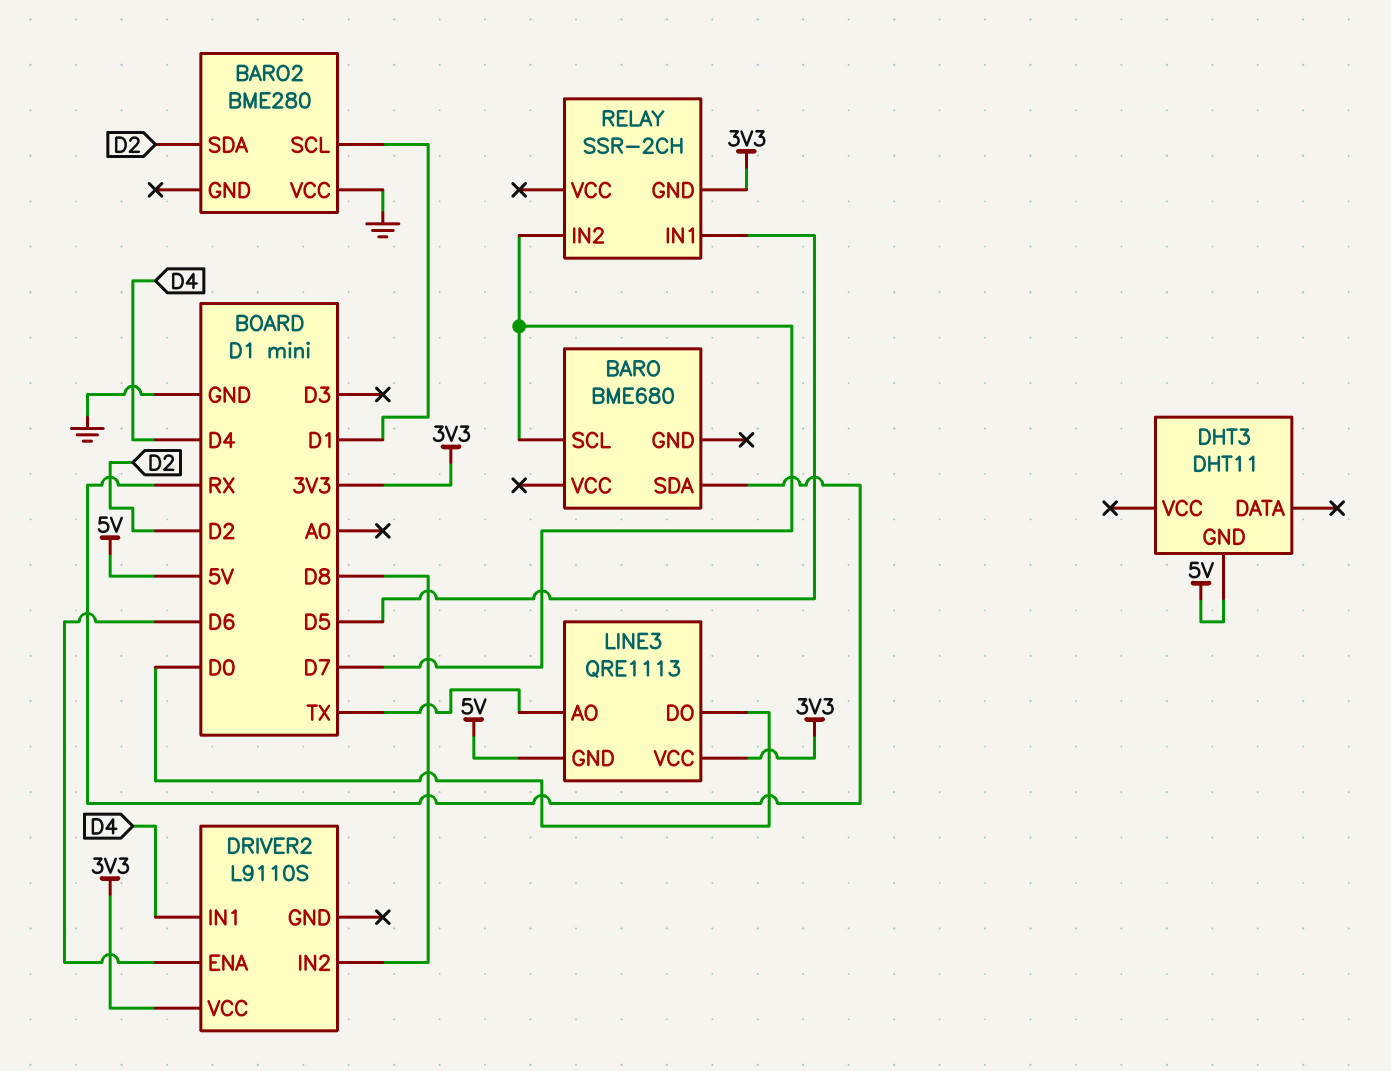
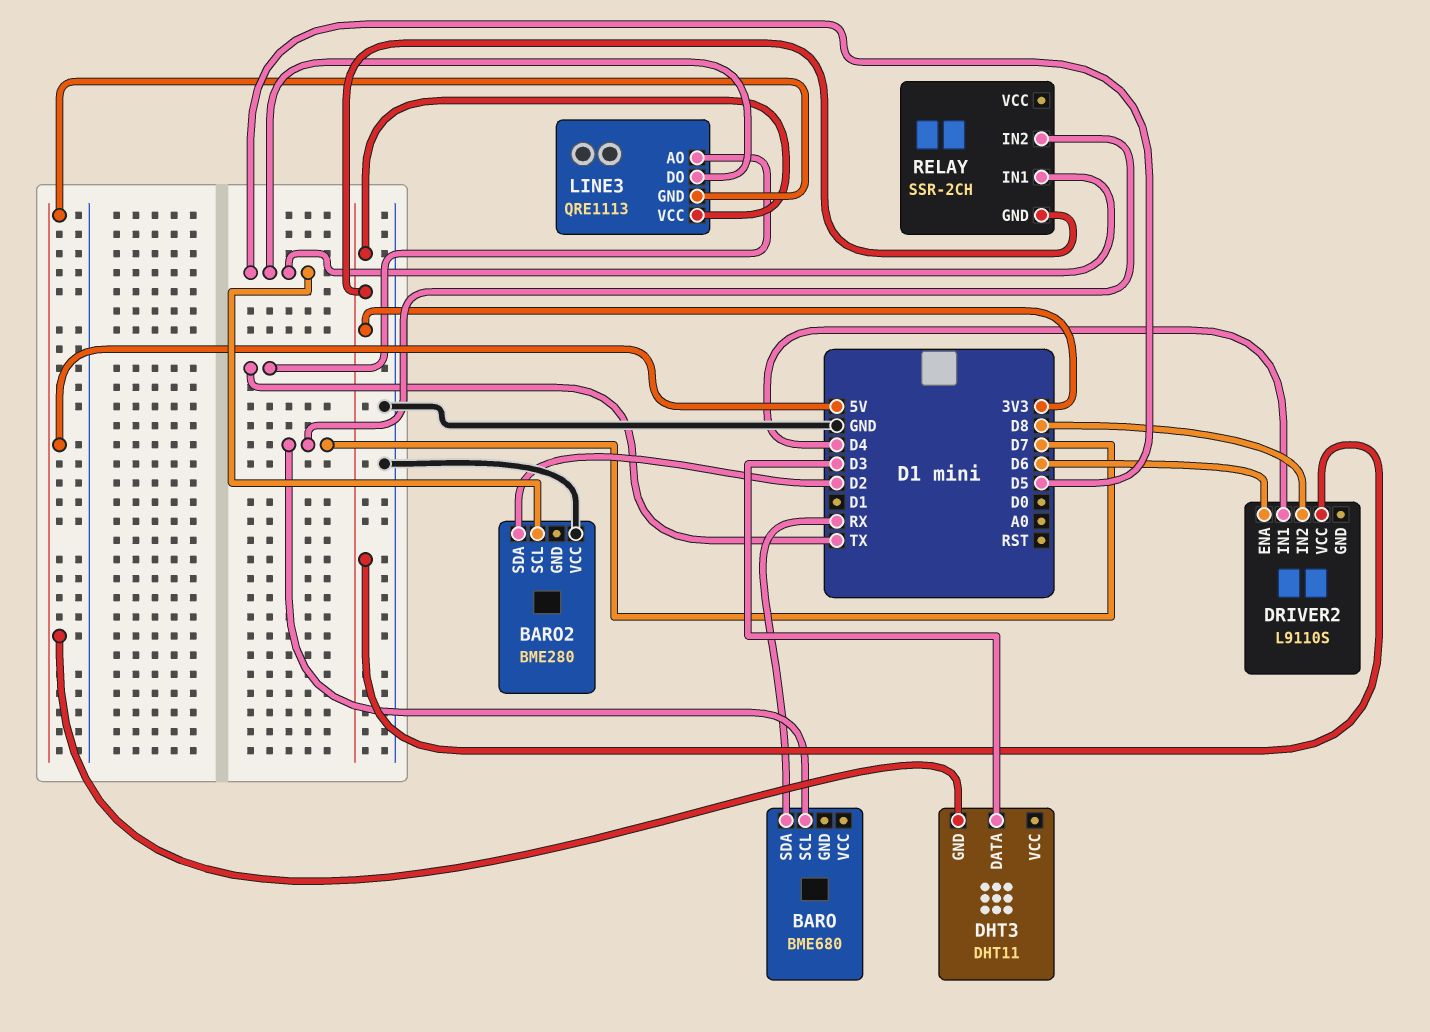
BARO2 pin SCL: D1 -> D5
DHT3 pin DATA: none -> D3
LINE3 pin DO: D0 -> D5

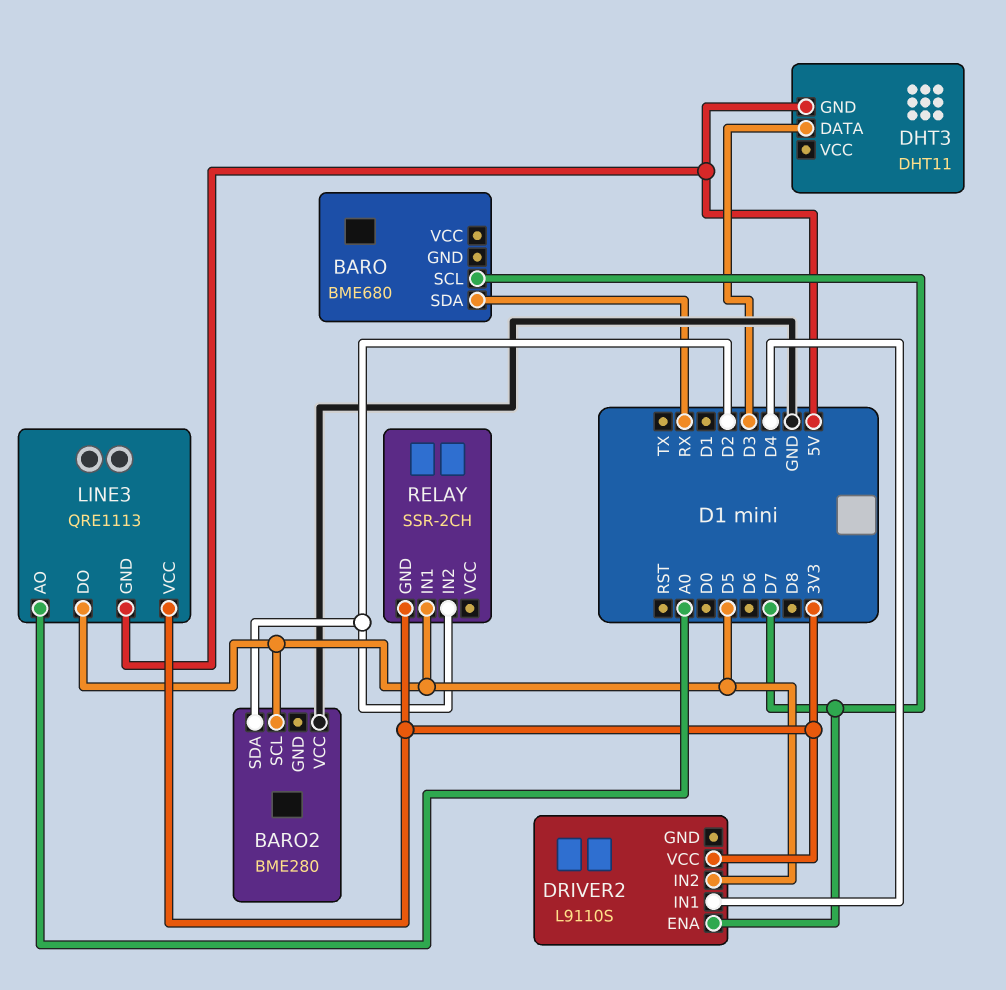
DRIVER2 pin ENA: D6 -> D7
DRIVER2 pin IN2: D8 -> D5
LINE3 pin AO: TX -> A0
RELAY pin IN2: D7 -> D2

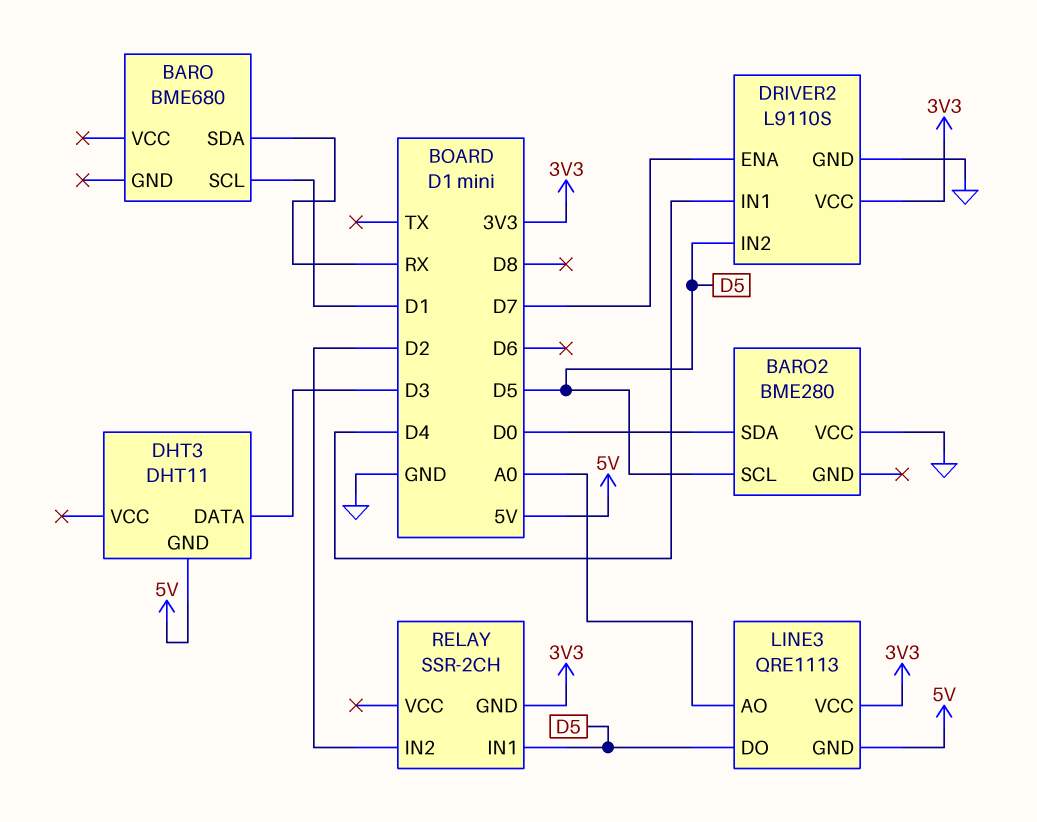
BARO pin SCL: D7 -> D1
BARO2 pin SDA: D2 -> D0
DRIVER2 pin GND: none -> GND

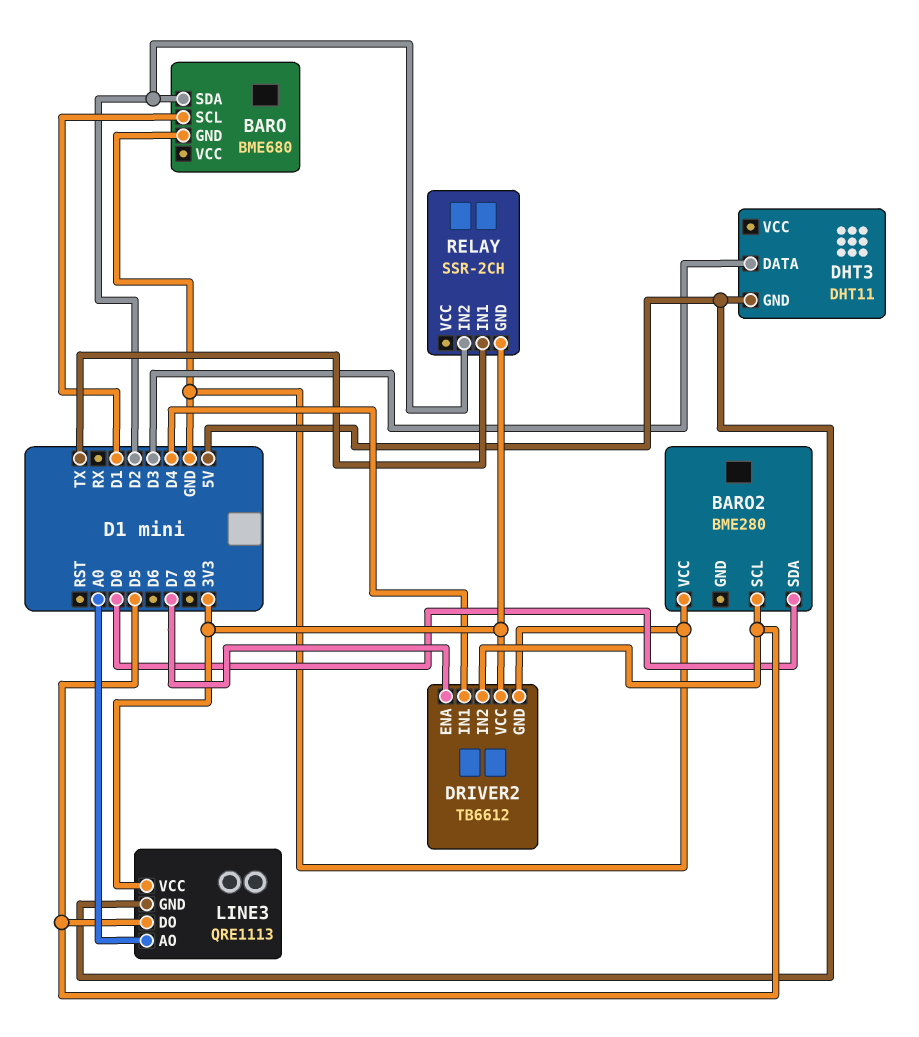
BARO pin GND: none -> GND
BARO pin SDA: RX -> D2
DRIVER2: L9110S -> TB6612
RELAY pin IN1: D5 -> TX

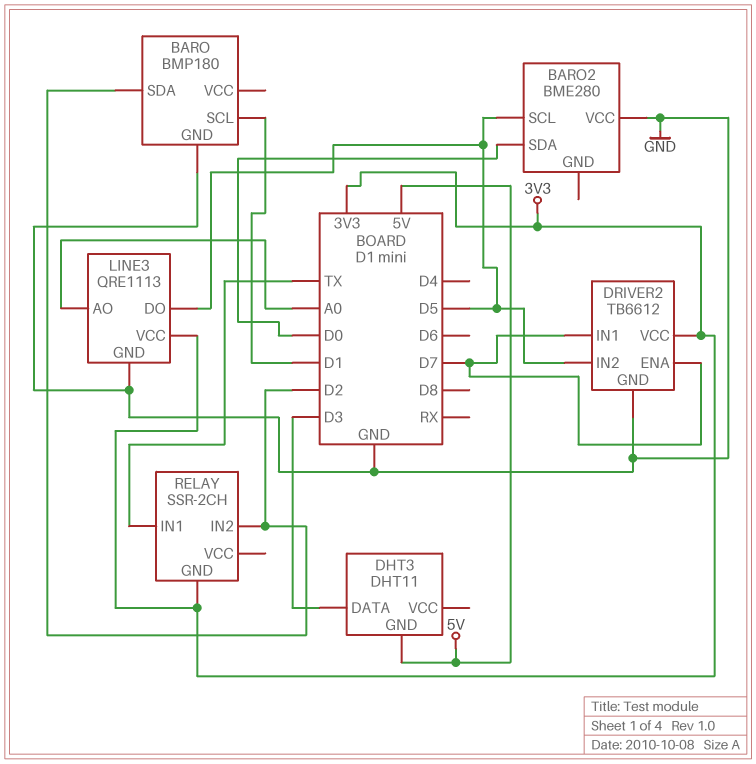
BARO: BME680 -> BMP180
DRIVER2 pin IN1: D4 -> D7
LINE3 pin GND: 5V -> GND

